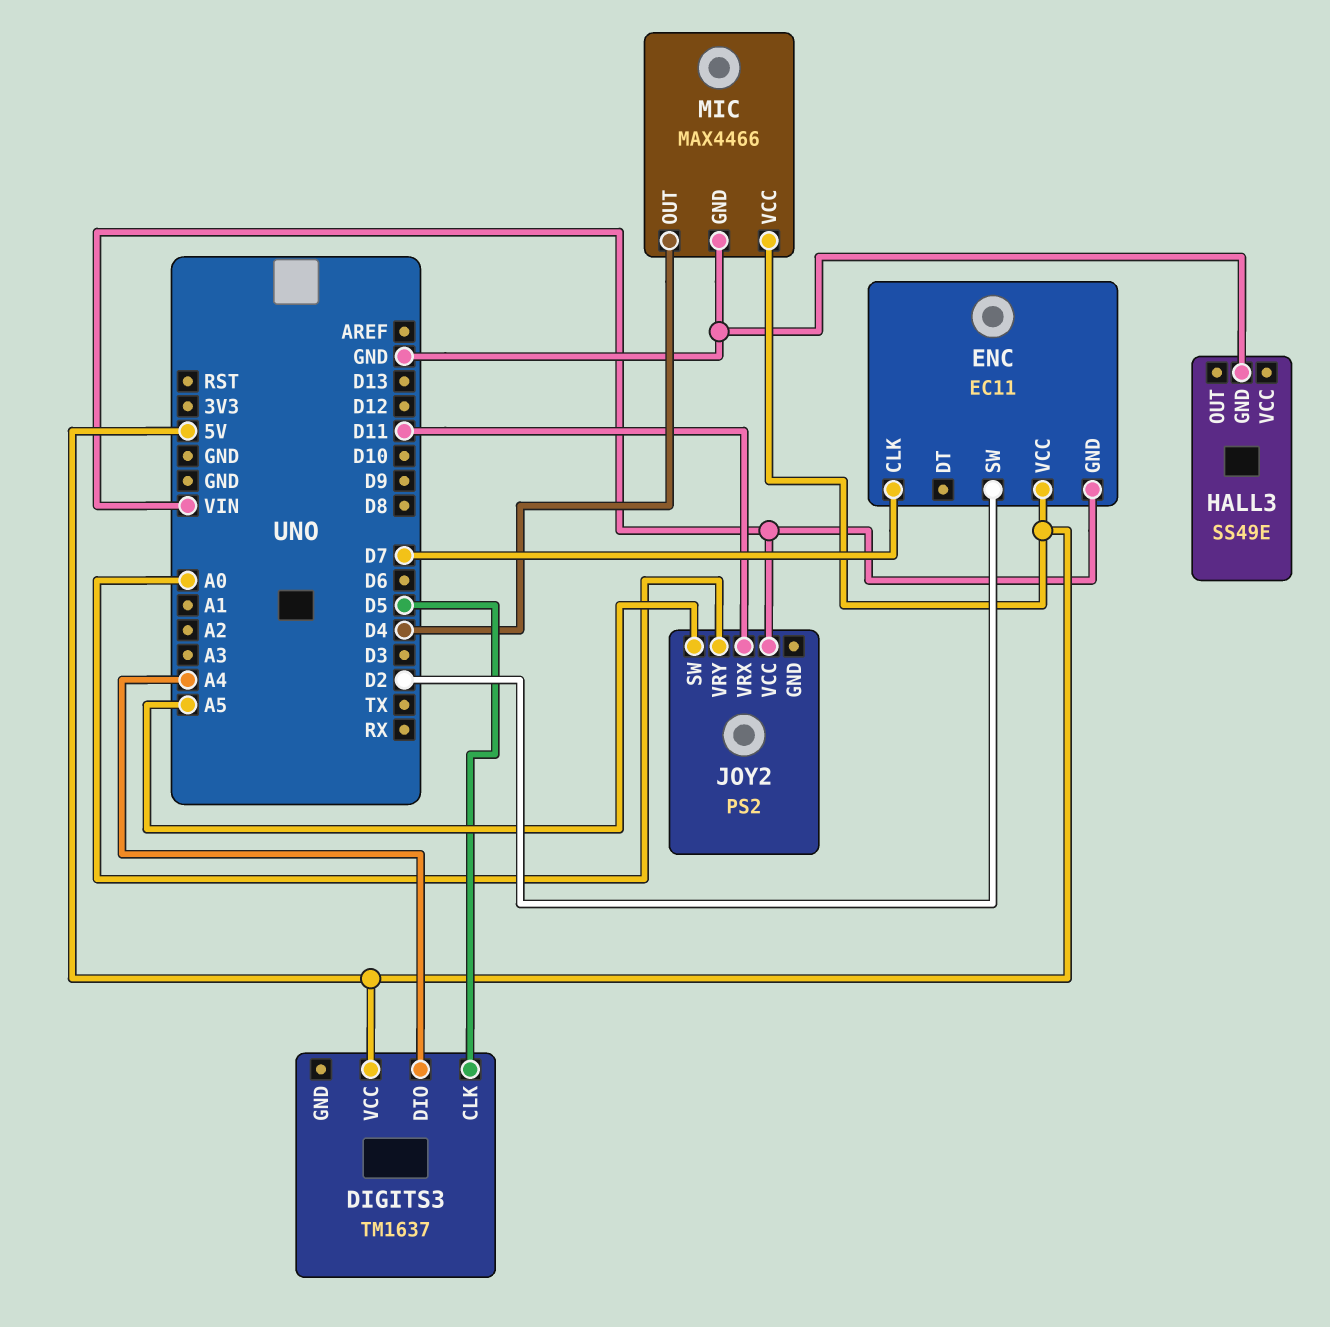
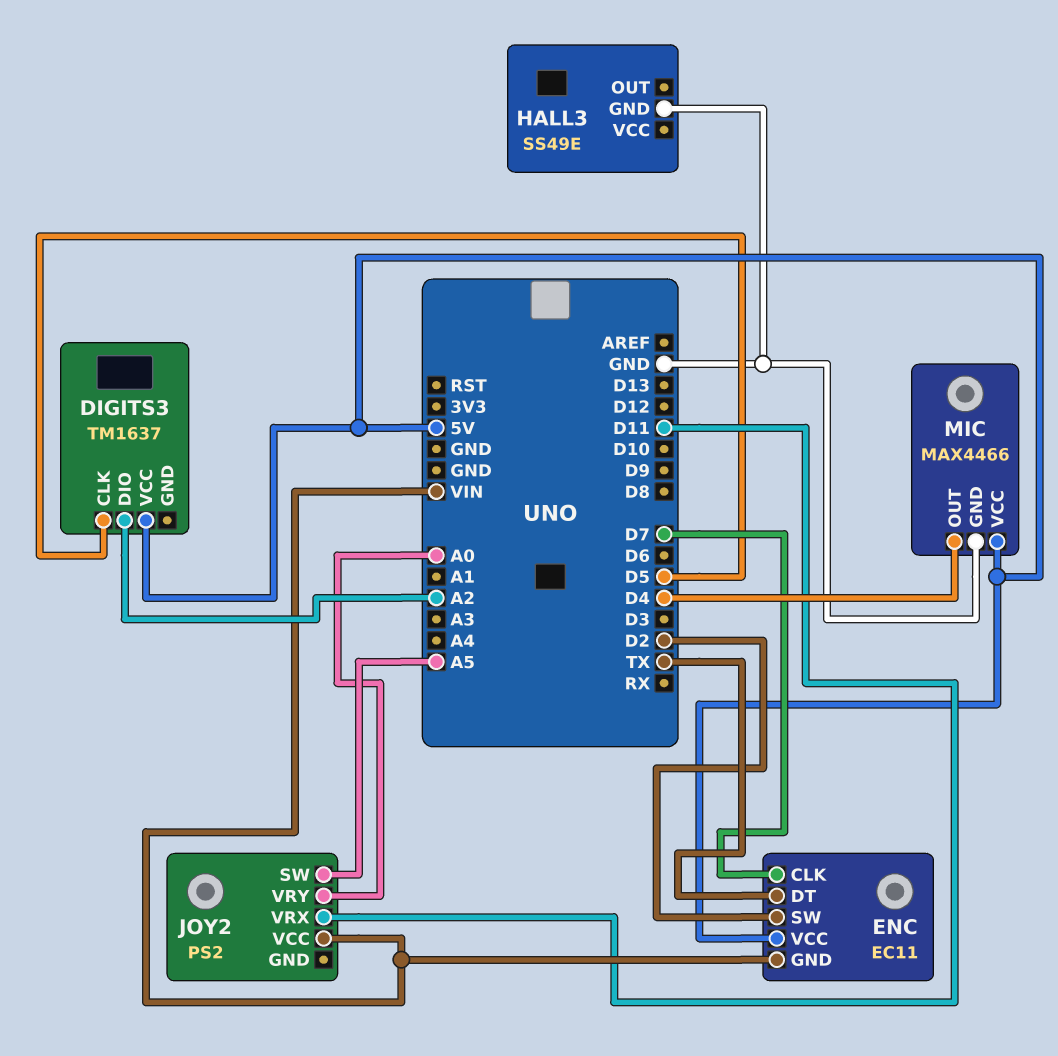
DIGITS3 pin DIO: A4 -> A2
ENC pin DT: none -> TX

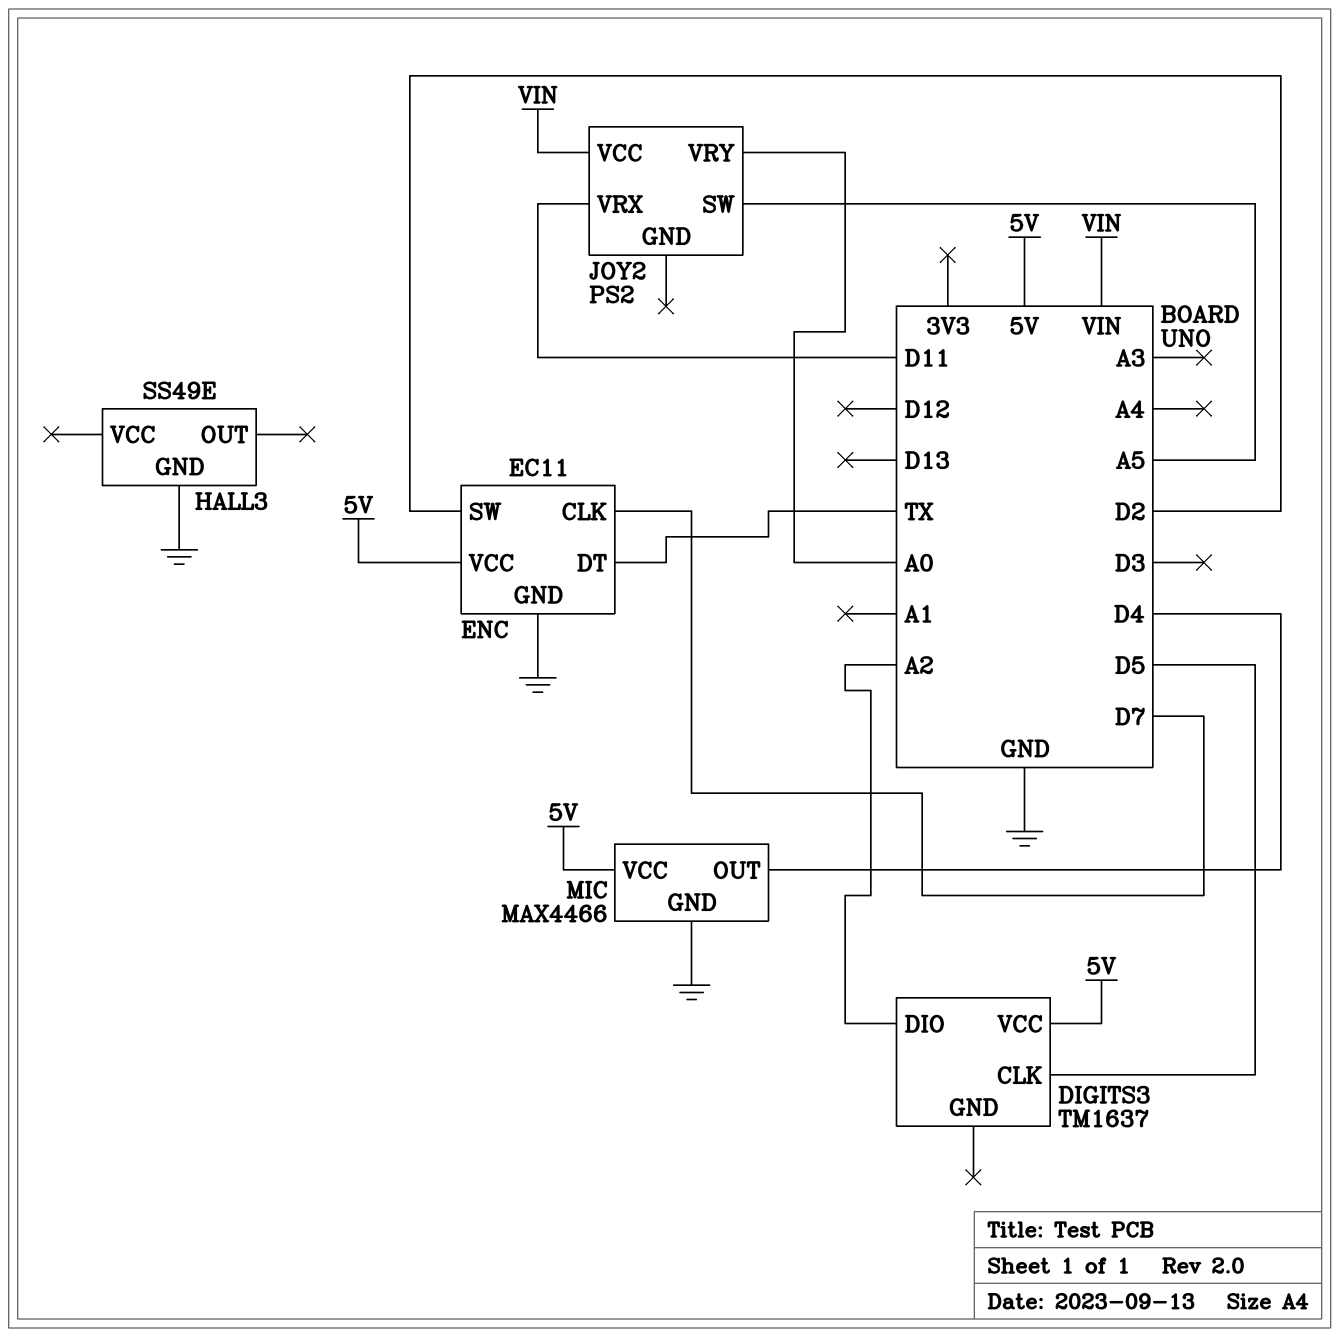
ENC pin GND: VIN -> GND

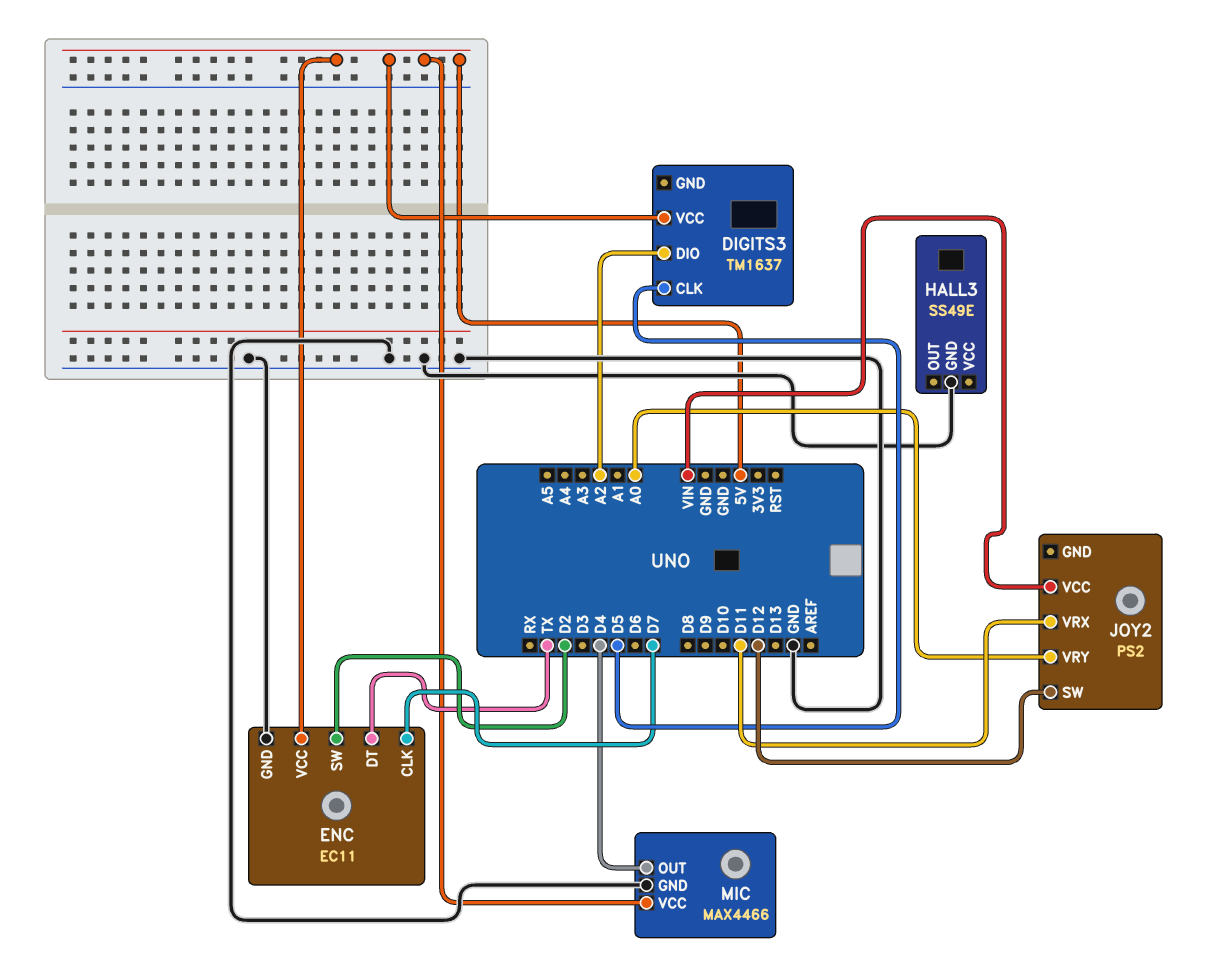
JOY2 pin SW: A5 -> D12

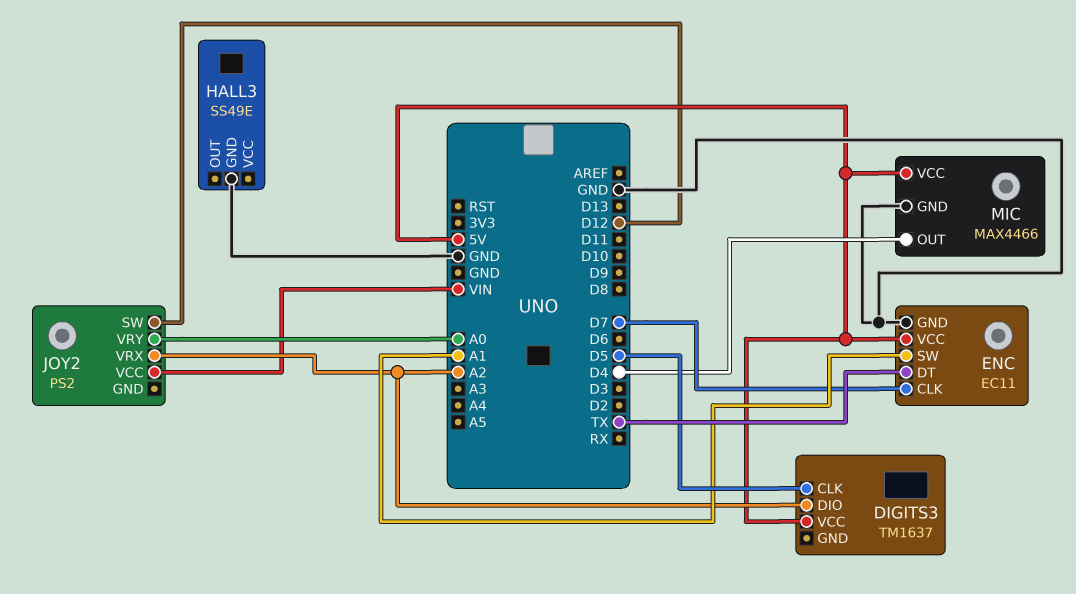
ENC pin SW: D2 -> A1
JOY2 pin VRX: D11 -> A2

